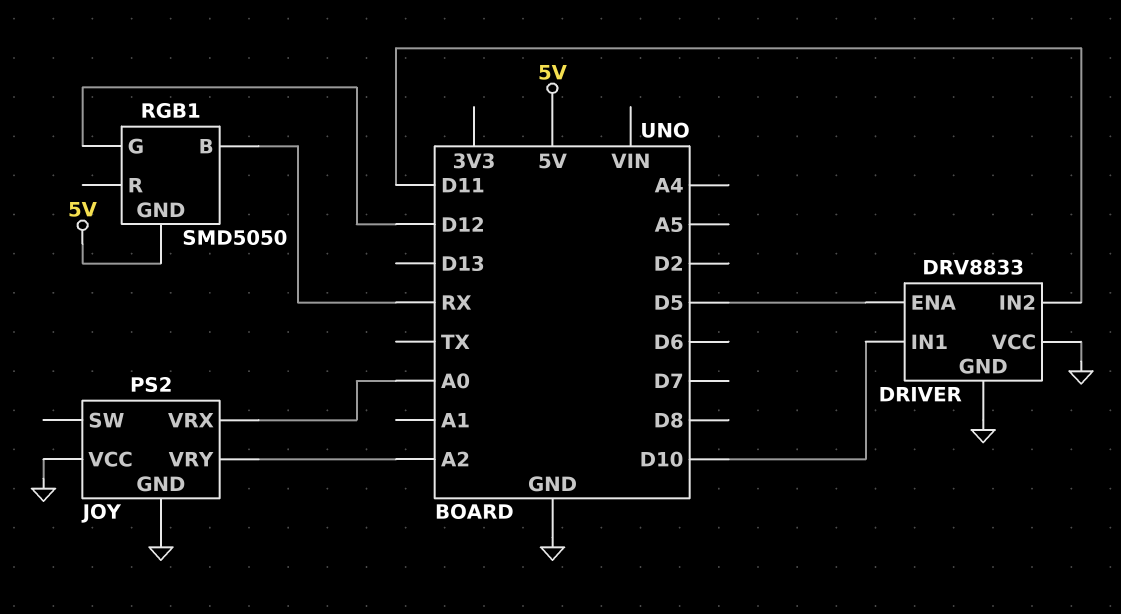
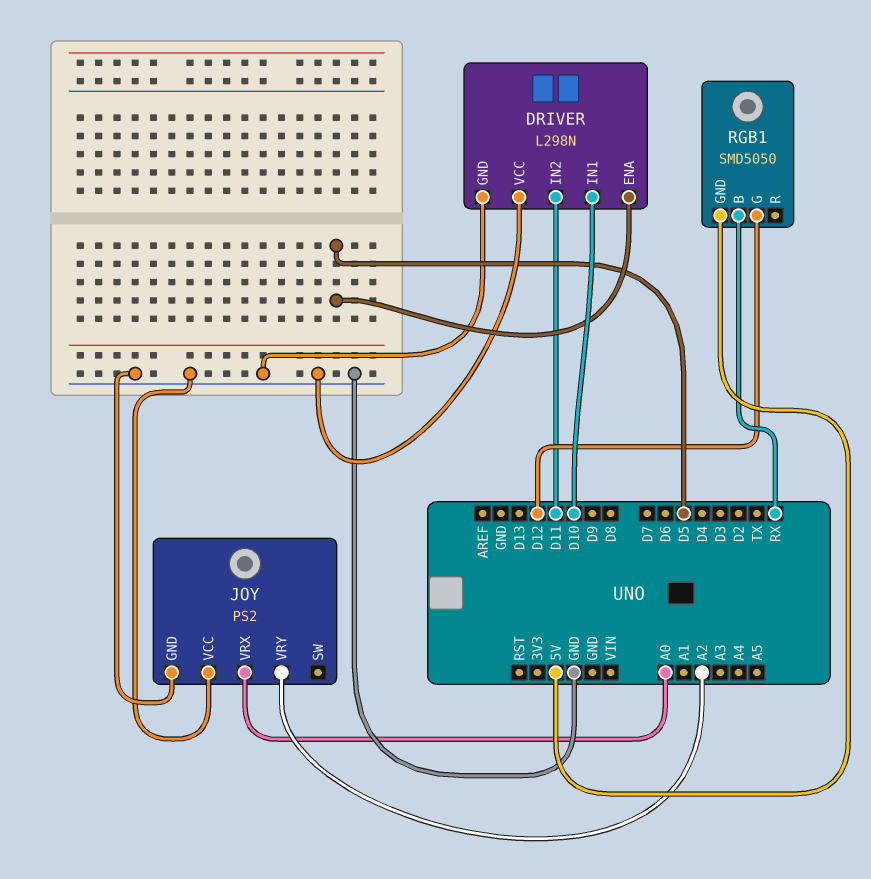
DRIVER: DRV8833 -> L298N

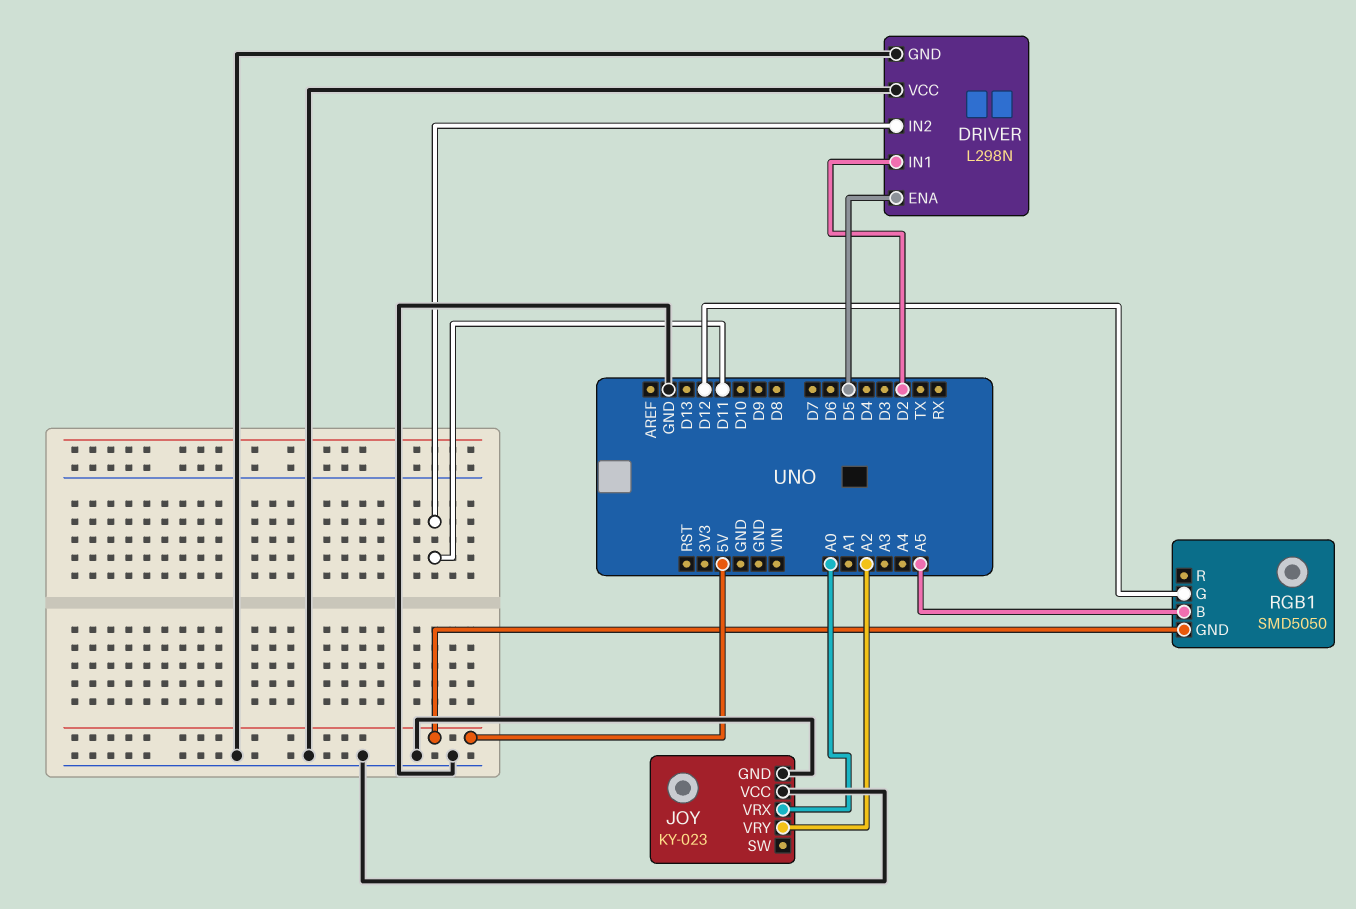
DRIVER pin IN1: D10 -> D2
JOY: PS2 -> KY-023
RGB1 pin B: RX -> A5

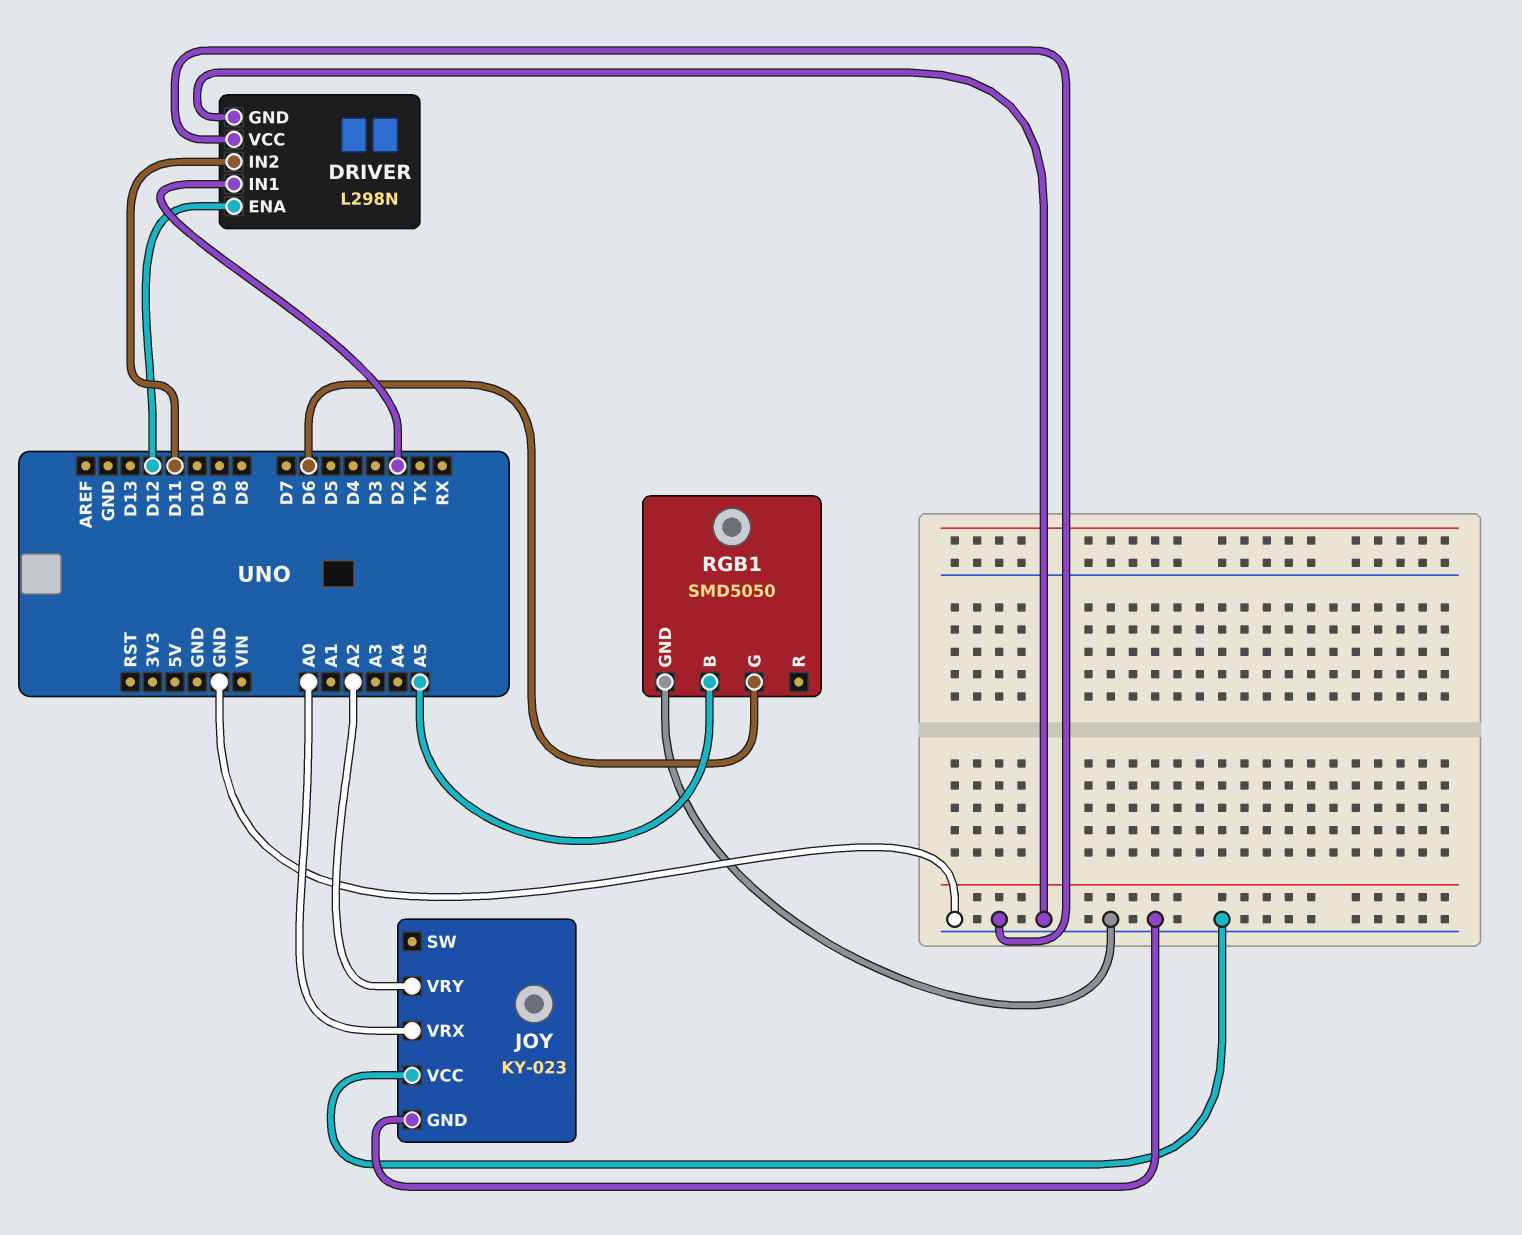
DRIVER pin ENA: D5 -> D12
RGB1 pin G: D12 -> D6
RGB1 pin GND: 5V -> GND

